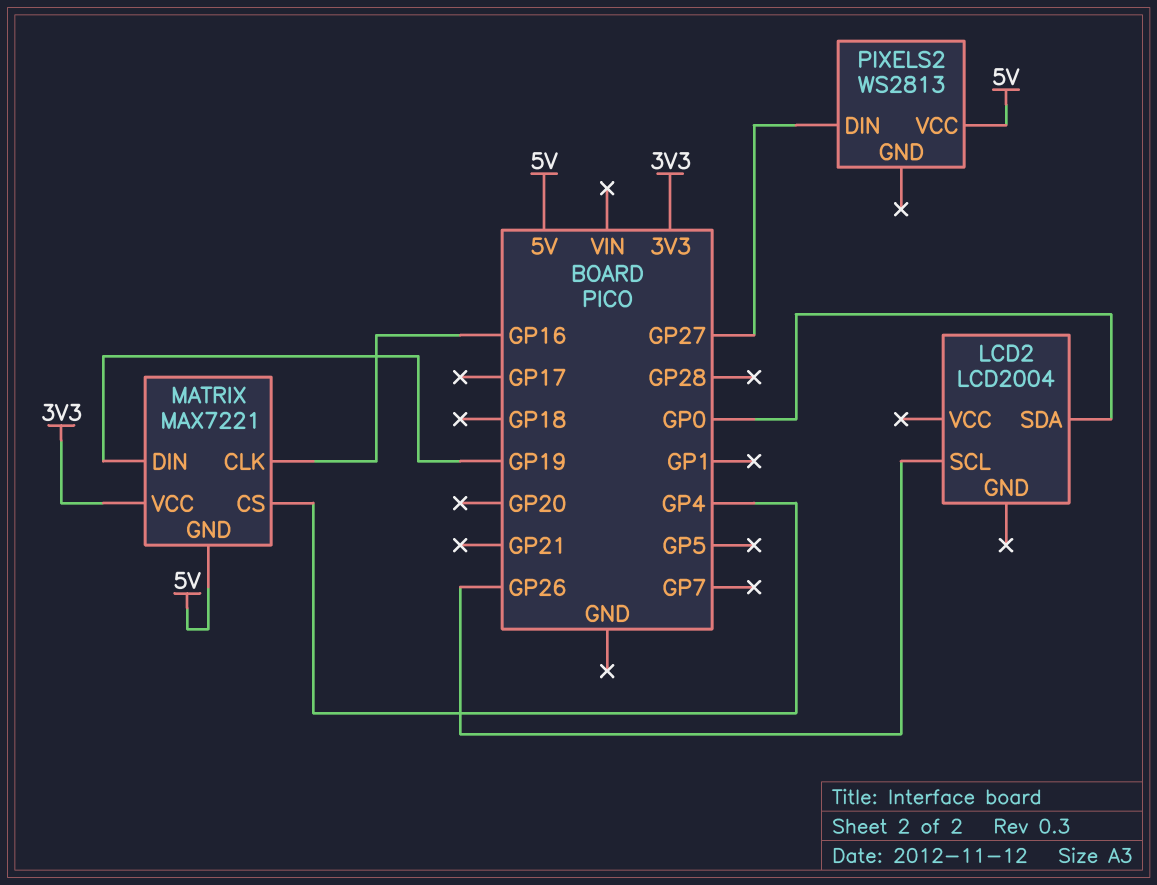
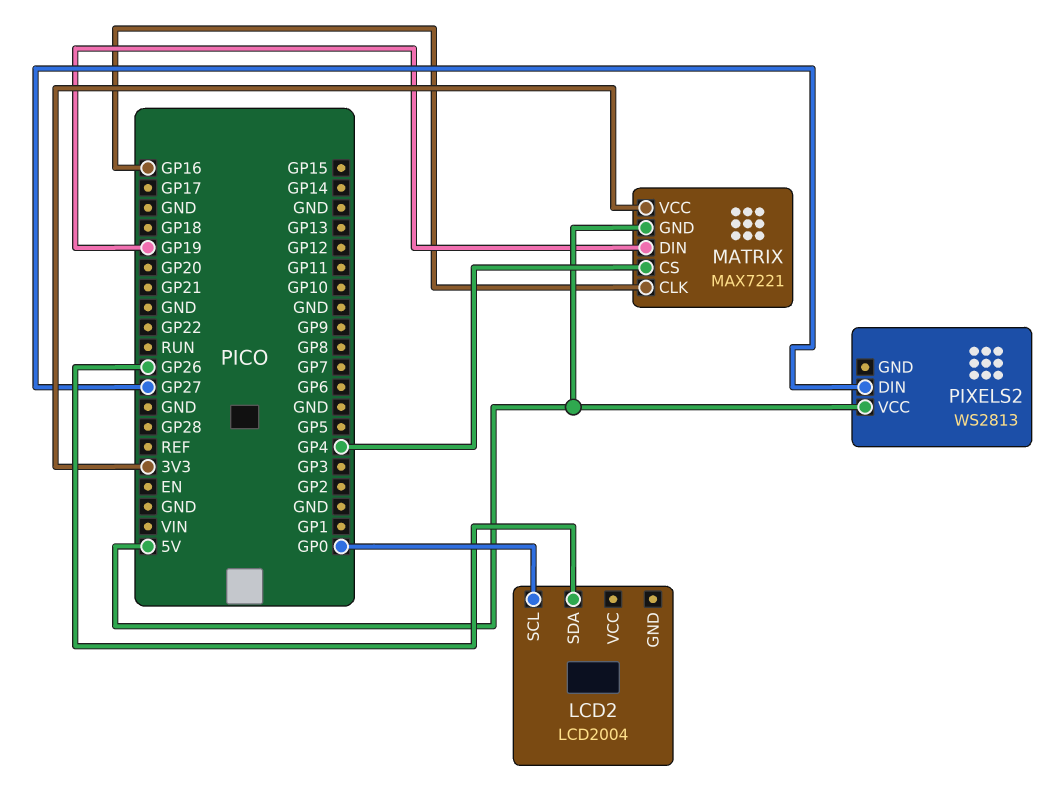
LCD2 pin SCL: GP26 -> GP0
LCD2 pin SDA: GP0 -> GP26

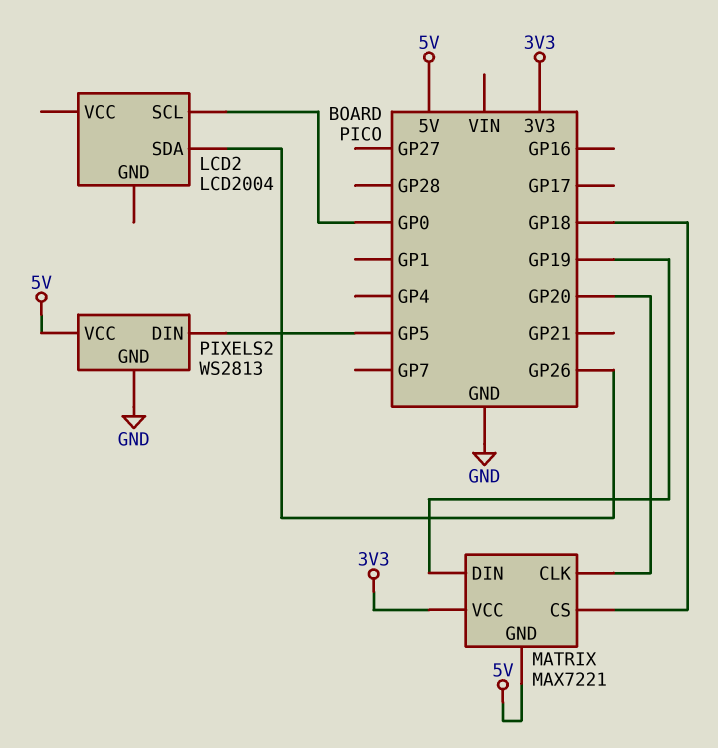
MATRIX pin CLK: GP16 -> GP20
MATRIX pin CS: GP4 -> GP18
PIXELS2 pin DIN: GP27 -> GP5
PIXELS2 pin GND: none -> GND

